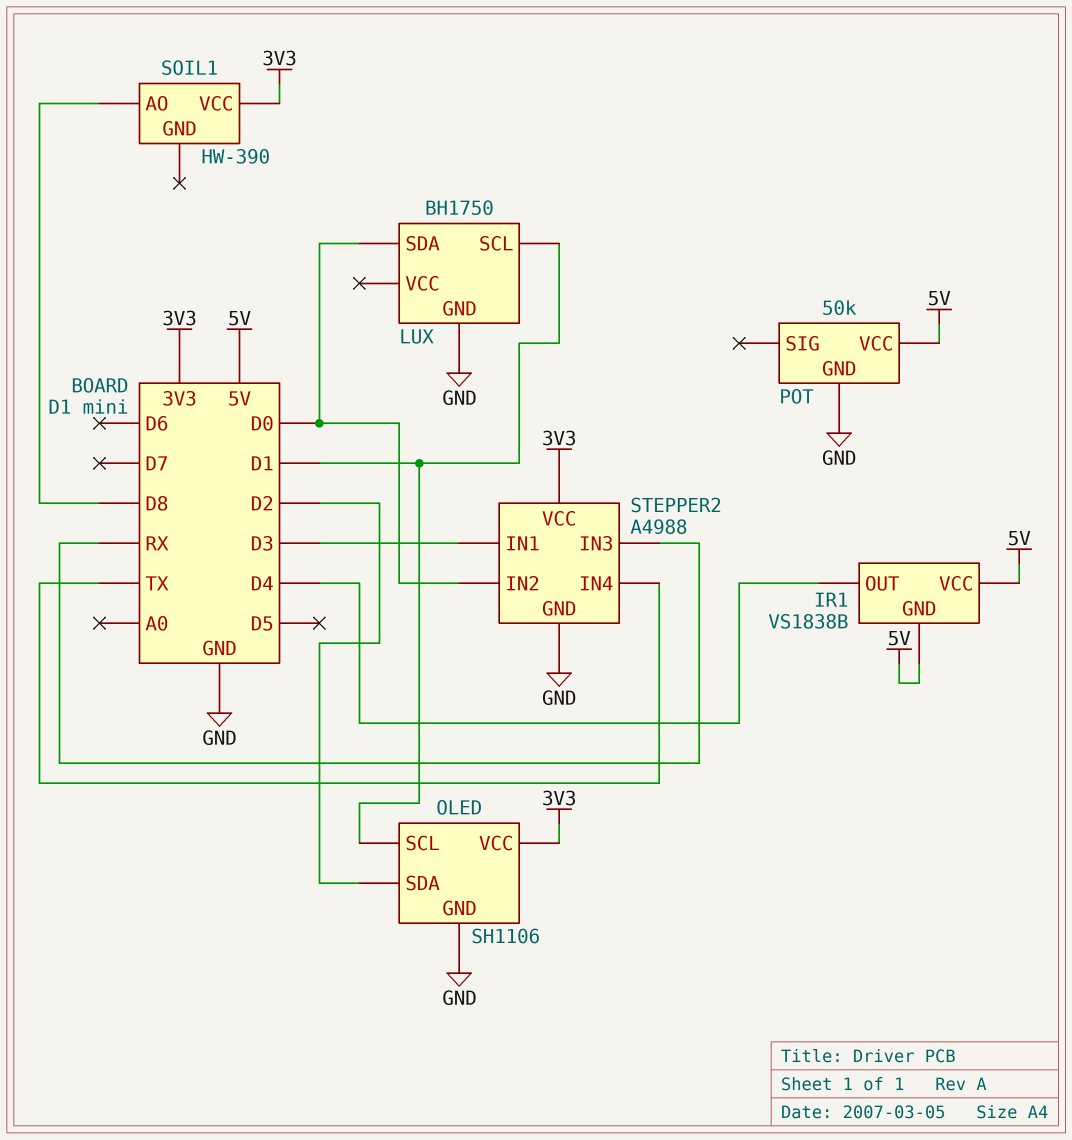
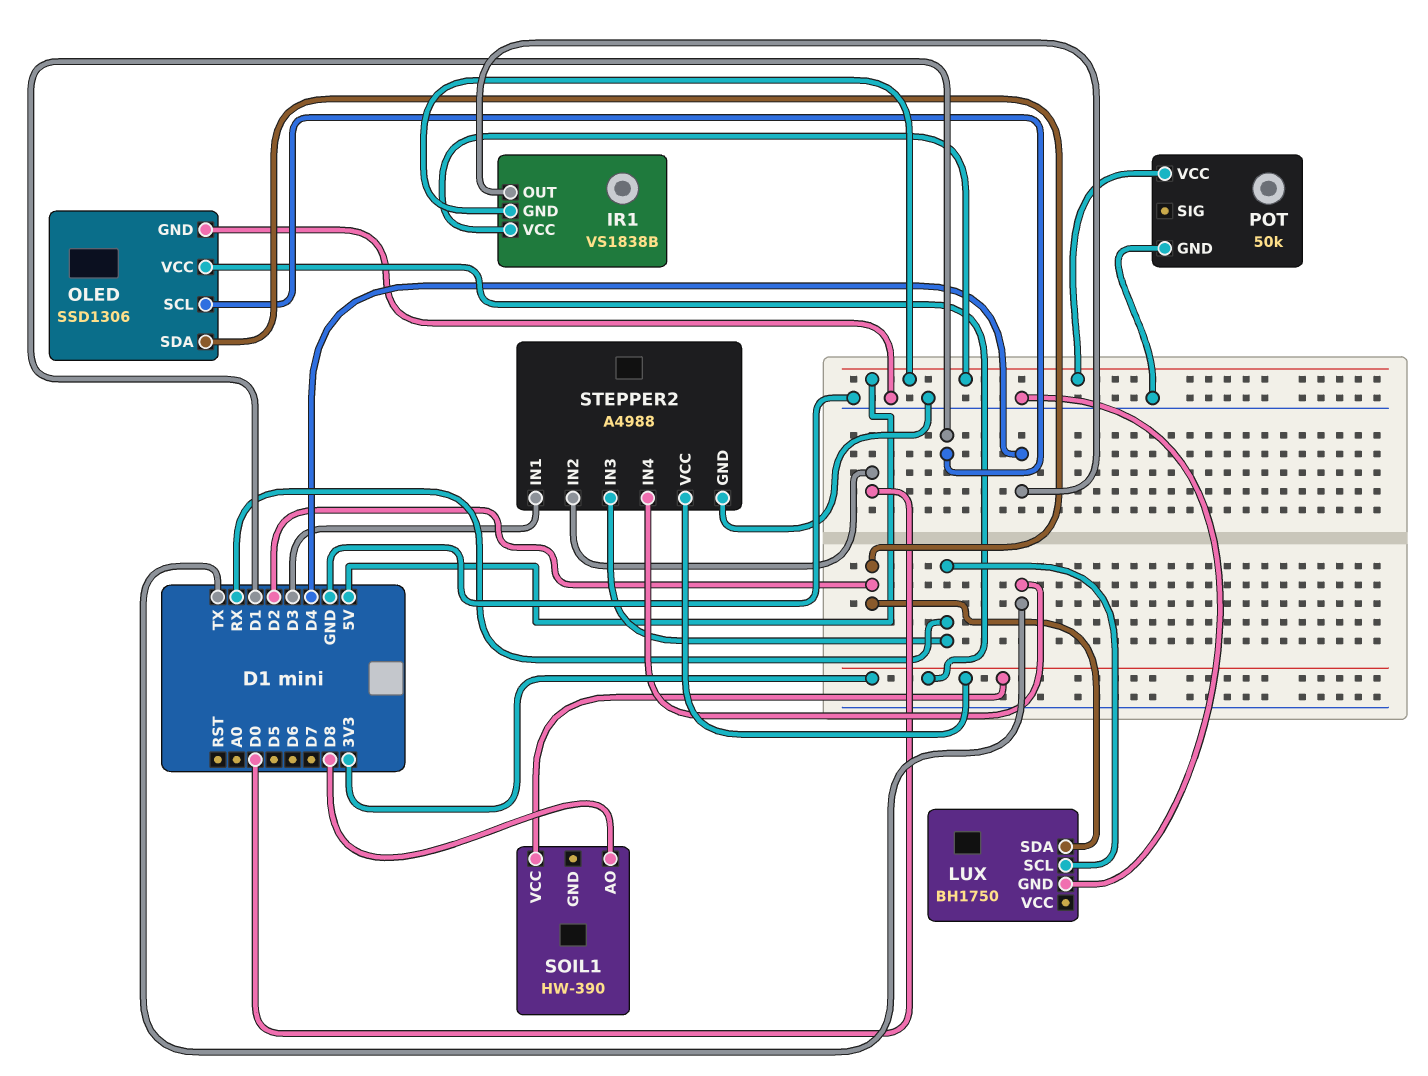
LUX pin SCL: D1 -> RX
LUX pin SDA: D0 -> D2
OLED: SH1106 -> SSD1306

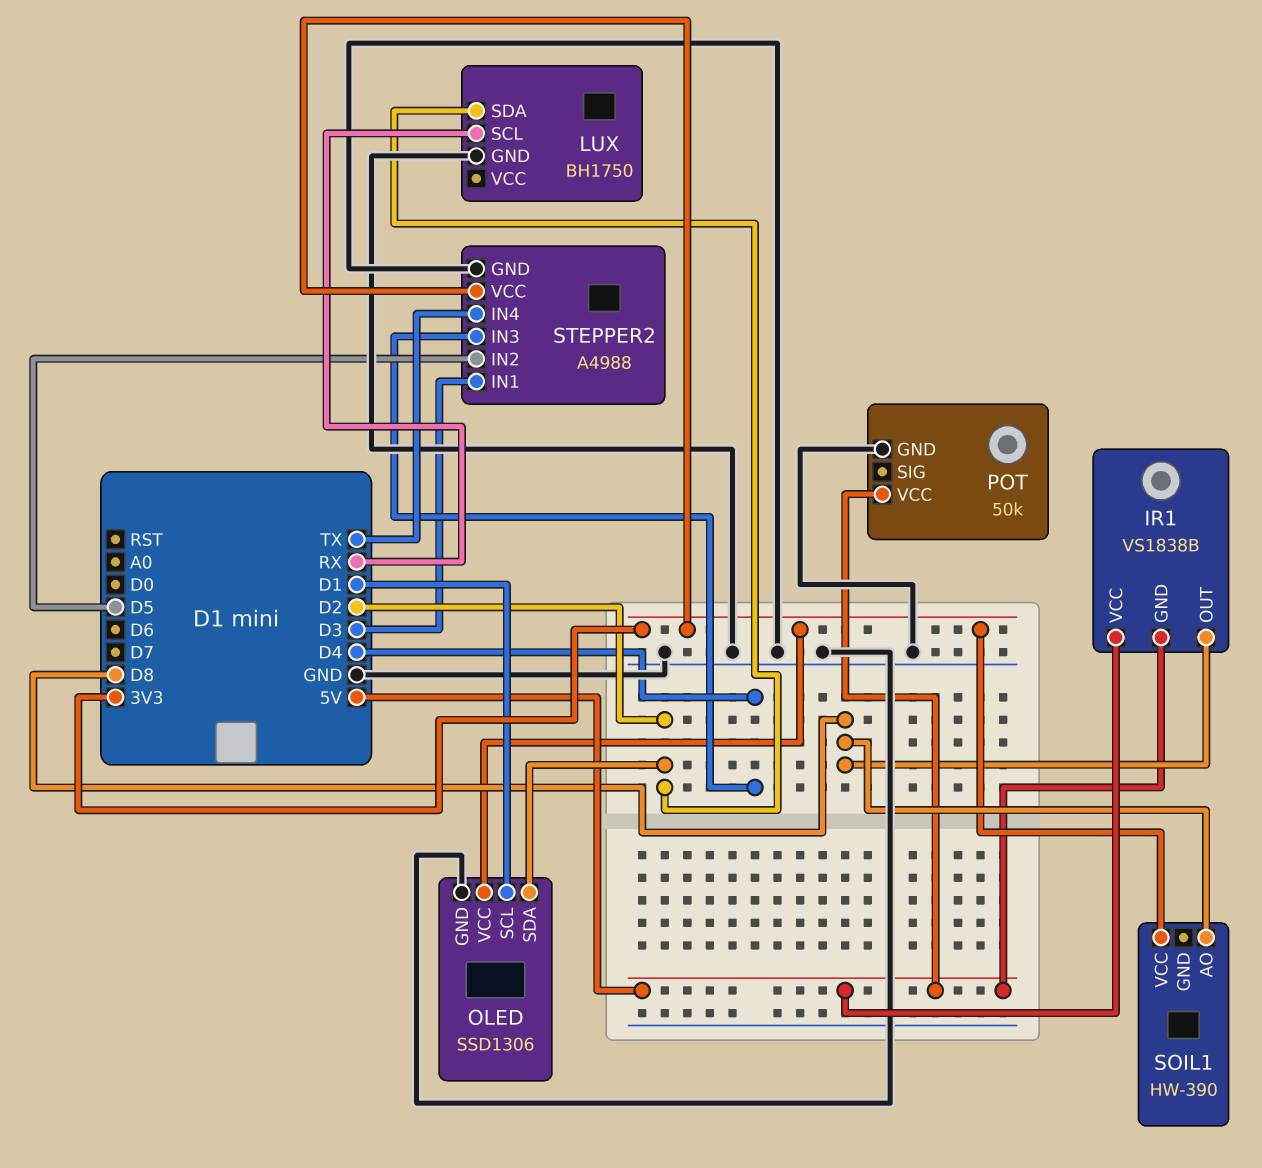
IR1 pin OUT: D4 -> D8
STEPPER2 pin IN2: D0 -> D5
STEPPER2 pin IN3: RX -> D4

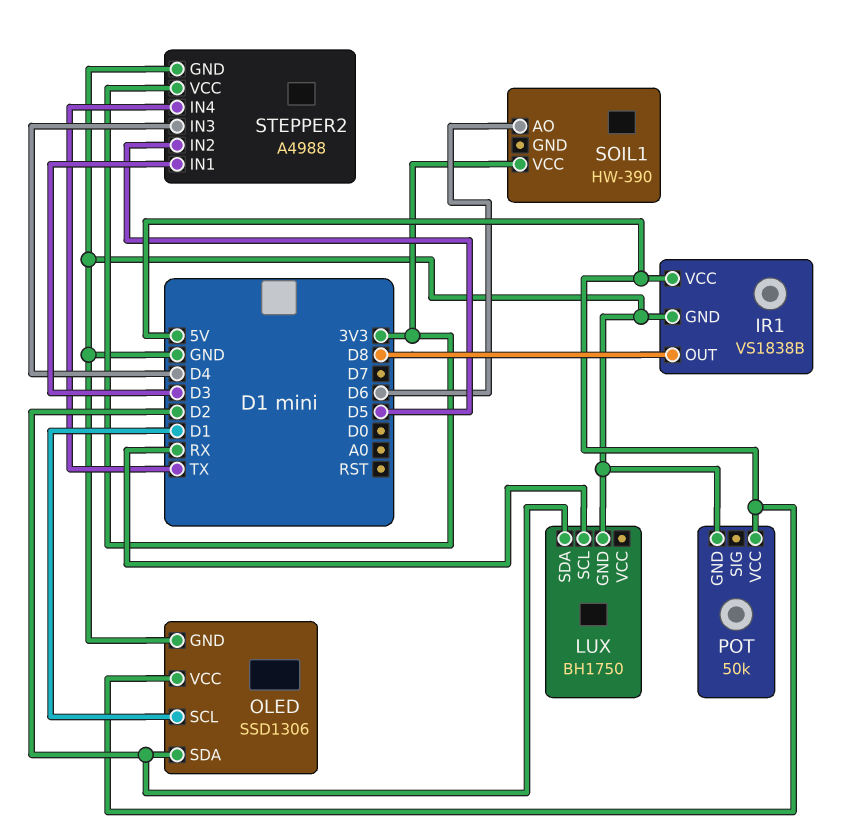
IR1 pin GND: 5V -> GND
OLED pin VCC: 3V3 -> 5V
SOIL1 pin AO: D8 -> D6

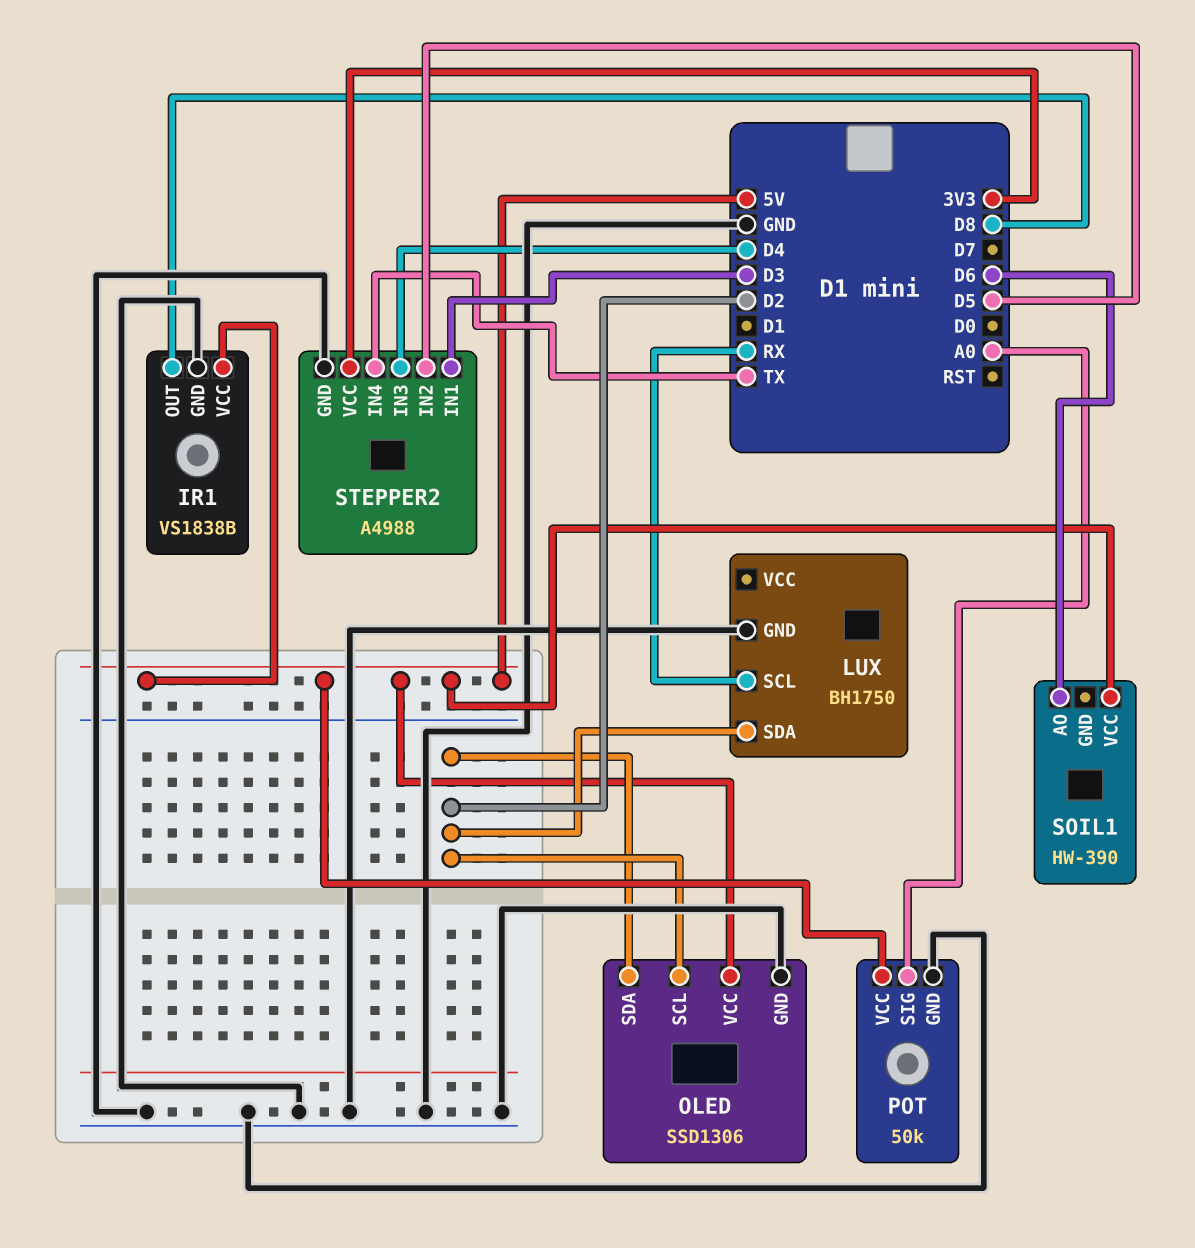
OLED pin SCL: D1 -> D2
POT pin SIG: none -> A0
SOIL1 pin VCC: 3V3 -> 5V

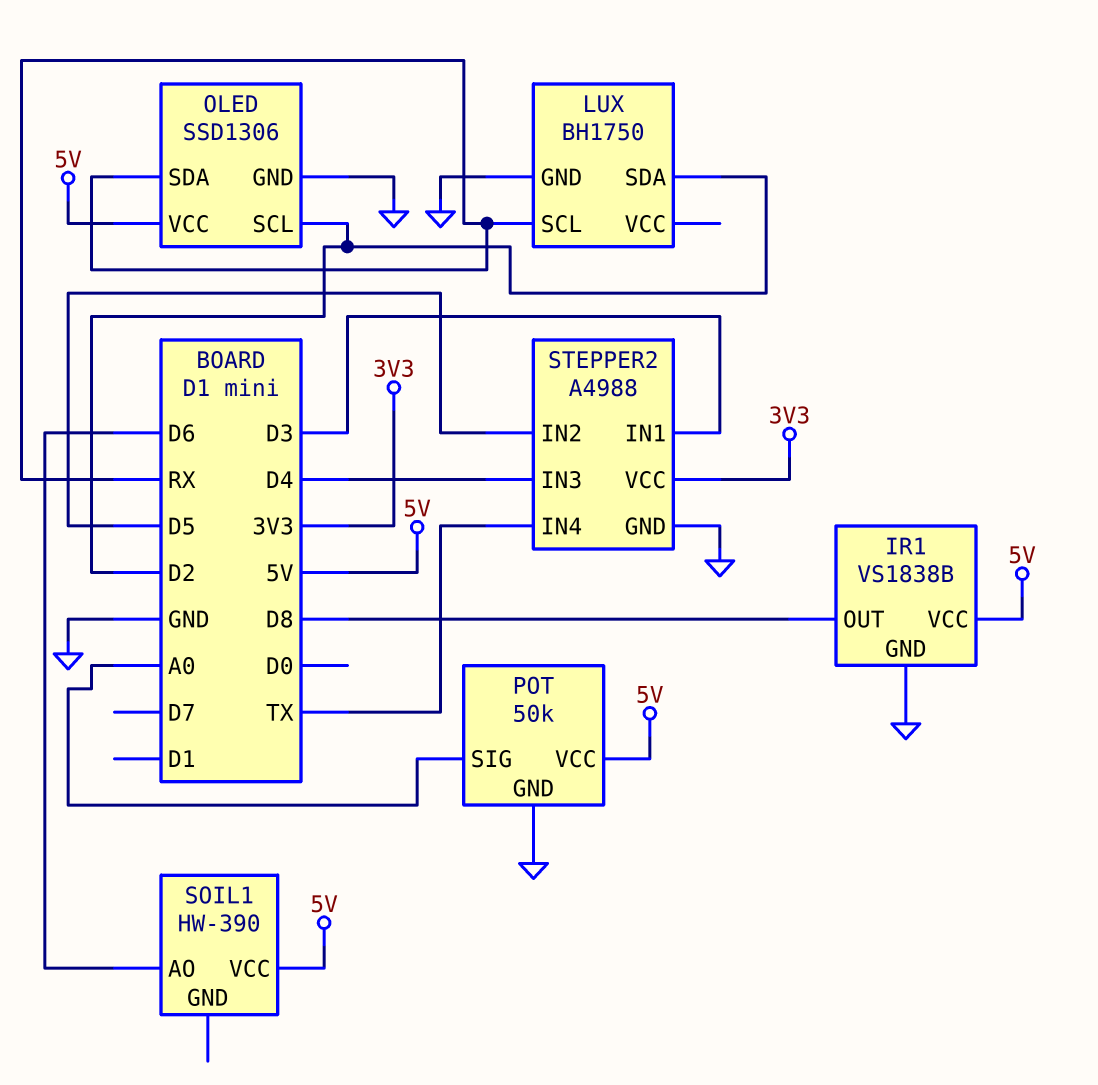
OLED pin SDA: D2 -> RX

